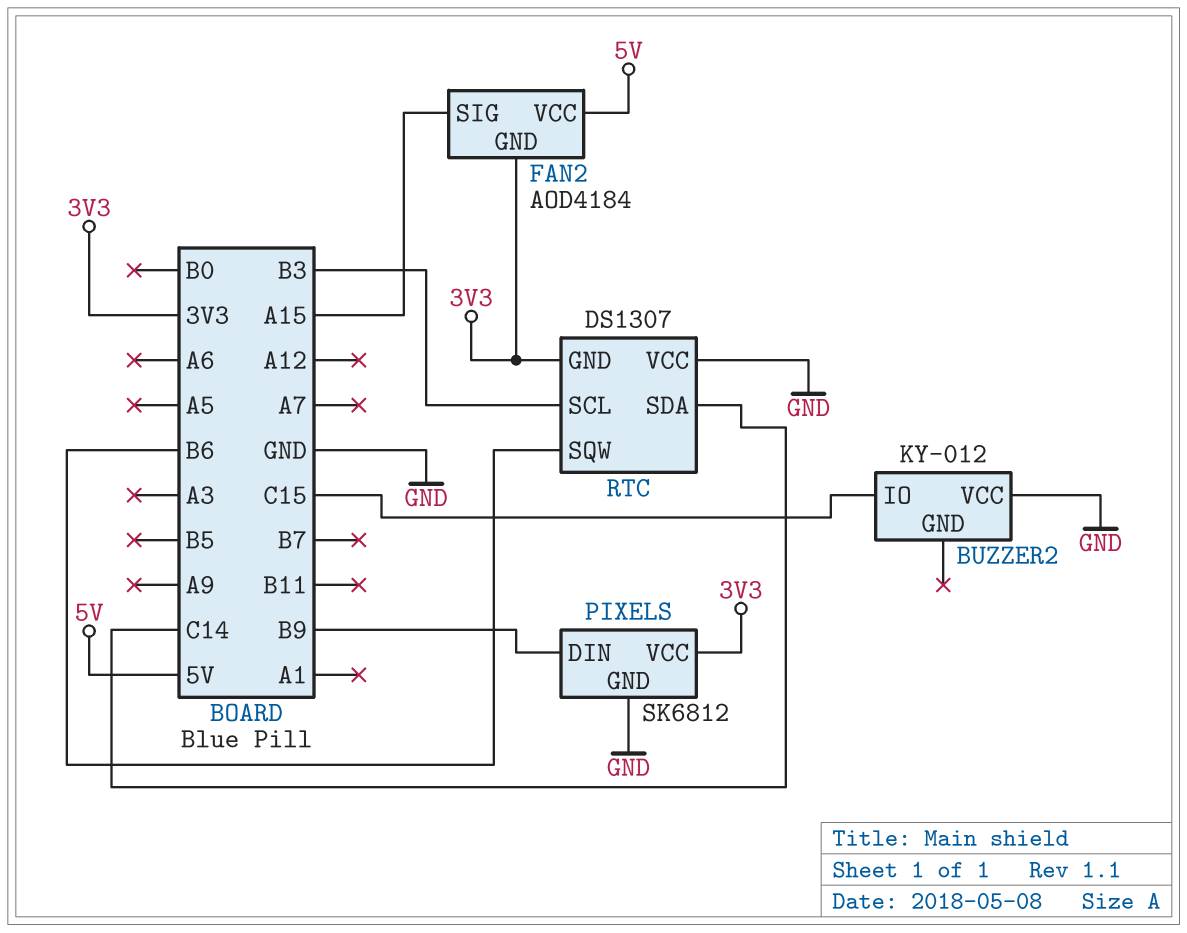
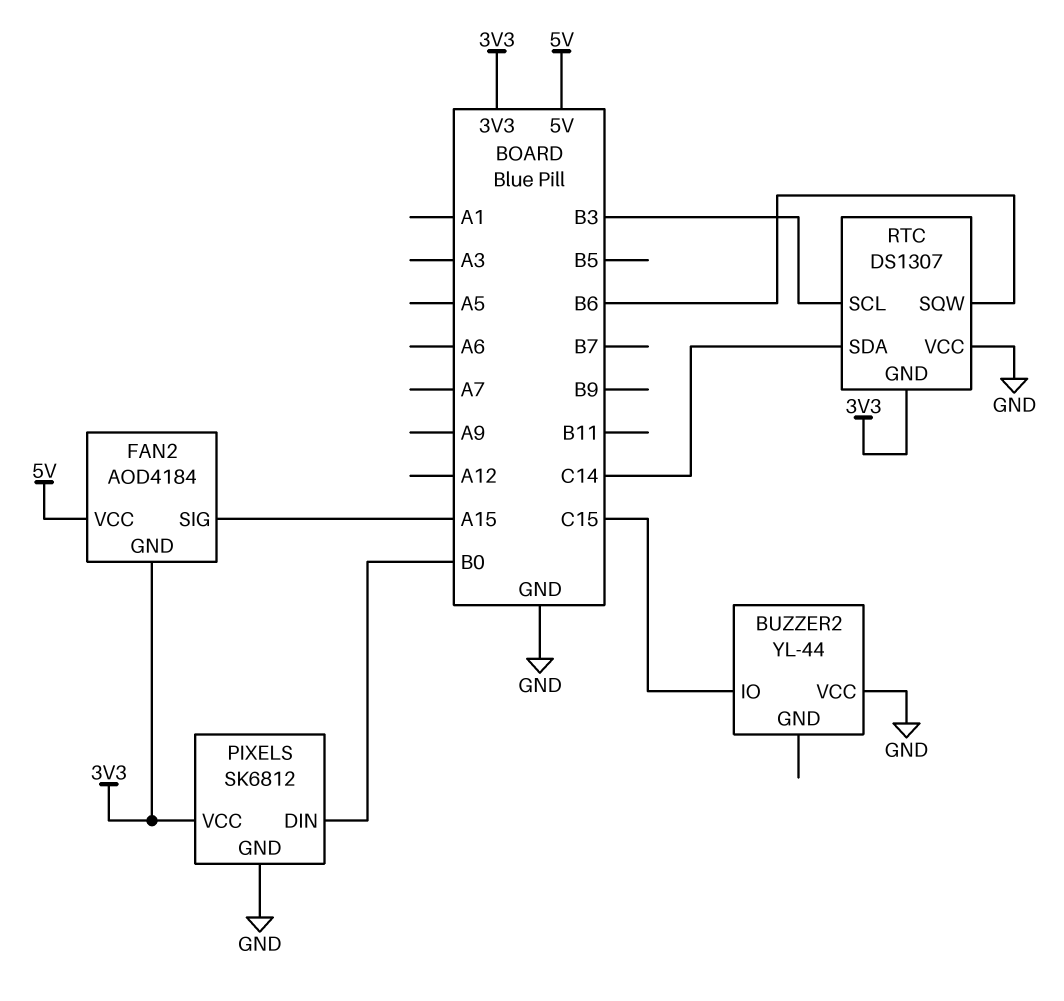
BUZZER2: KY-012 -> YL-44
PIXELS pin DIN: B9 -> B0

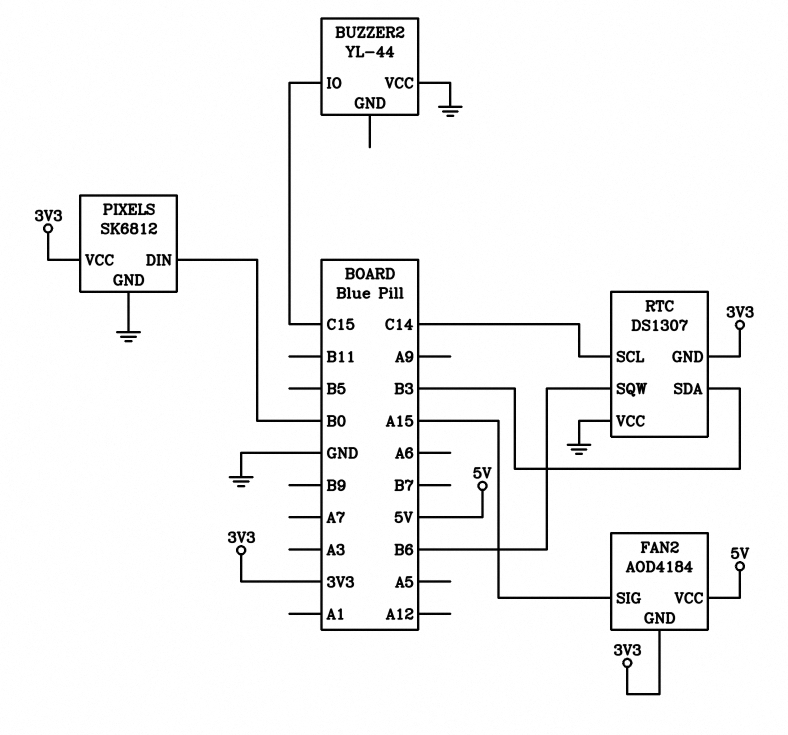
RTC pin SCL: B3 -> C14
RTC pin SDA: C14 -> B3

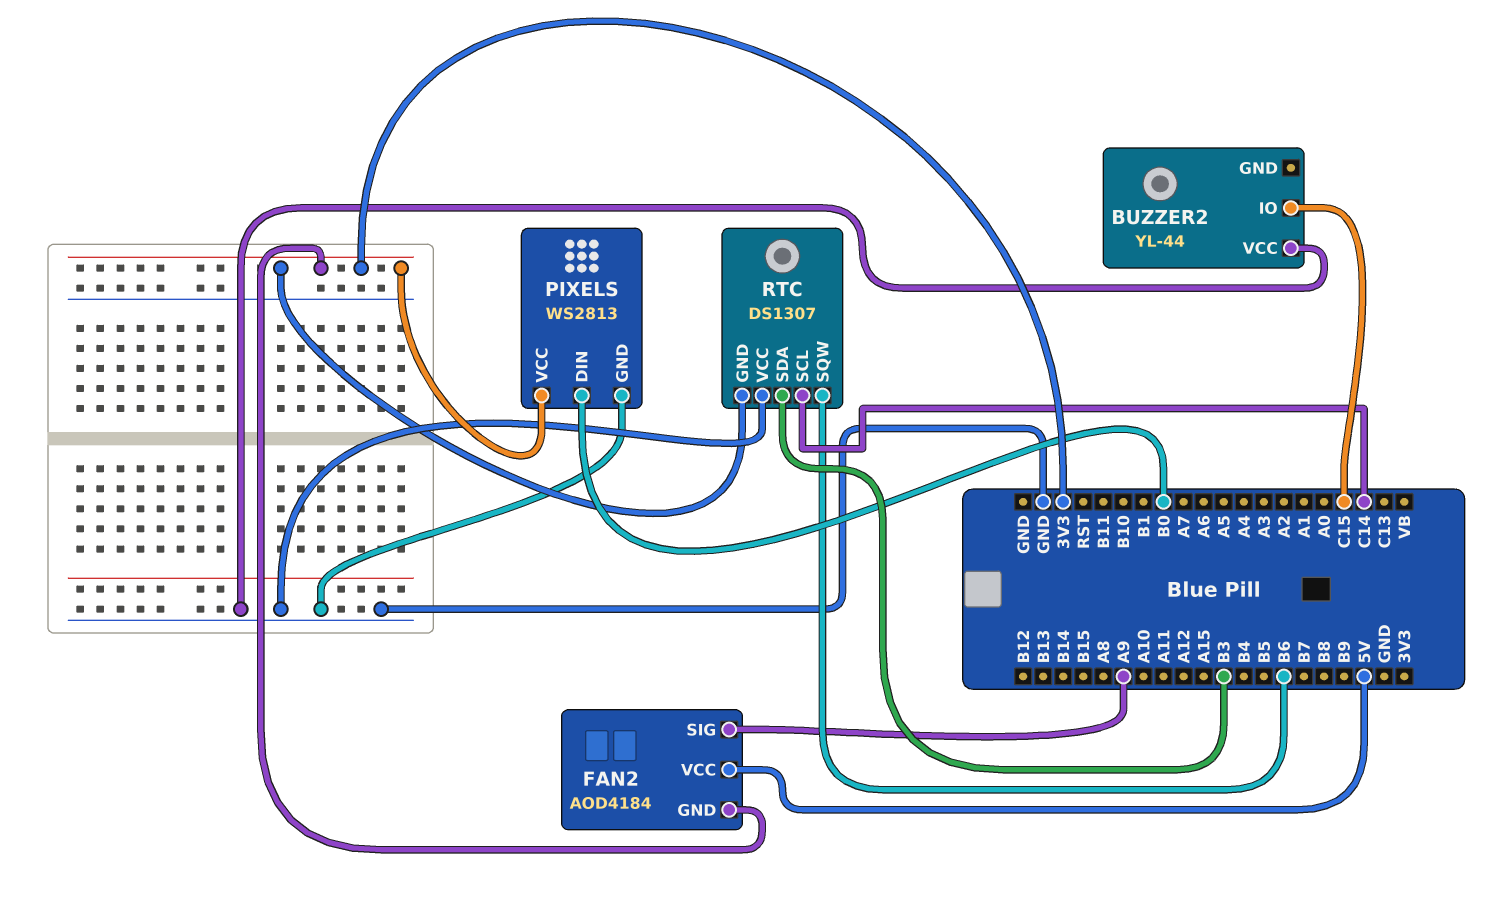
FAN2 pin SIG: A15 -> A9
PIXELS: SK6812 -> WS2813

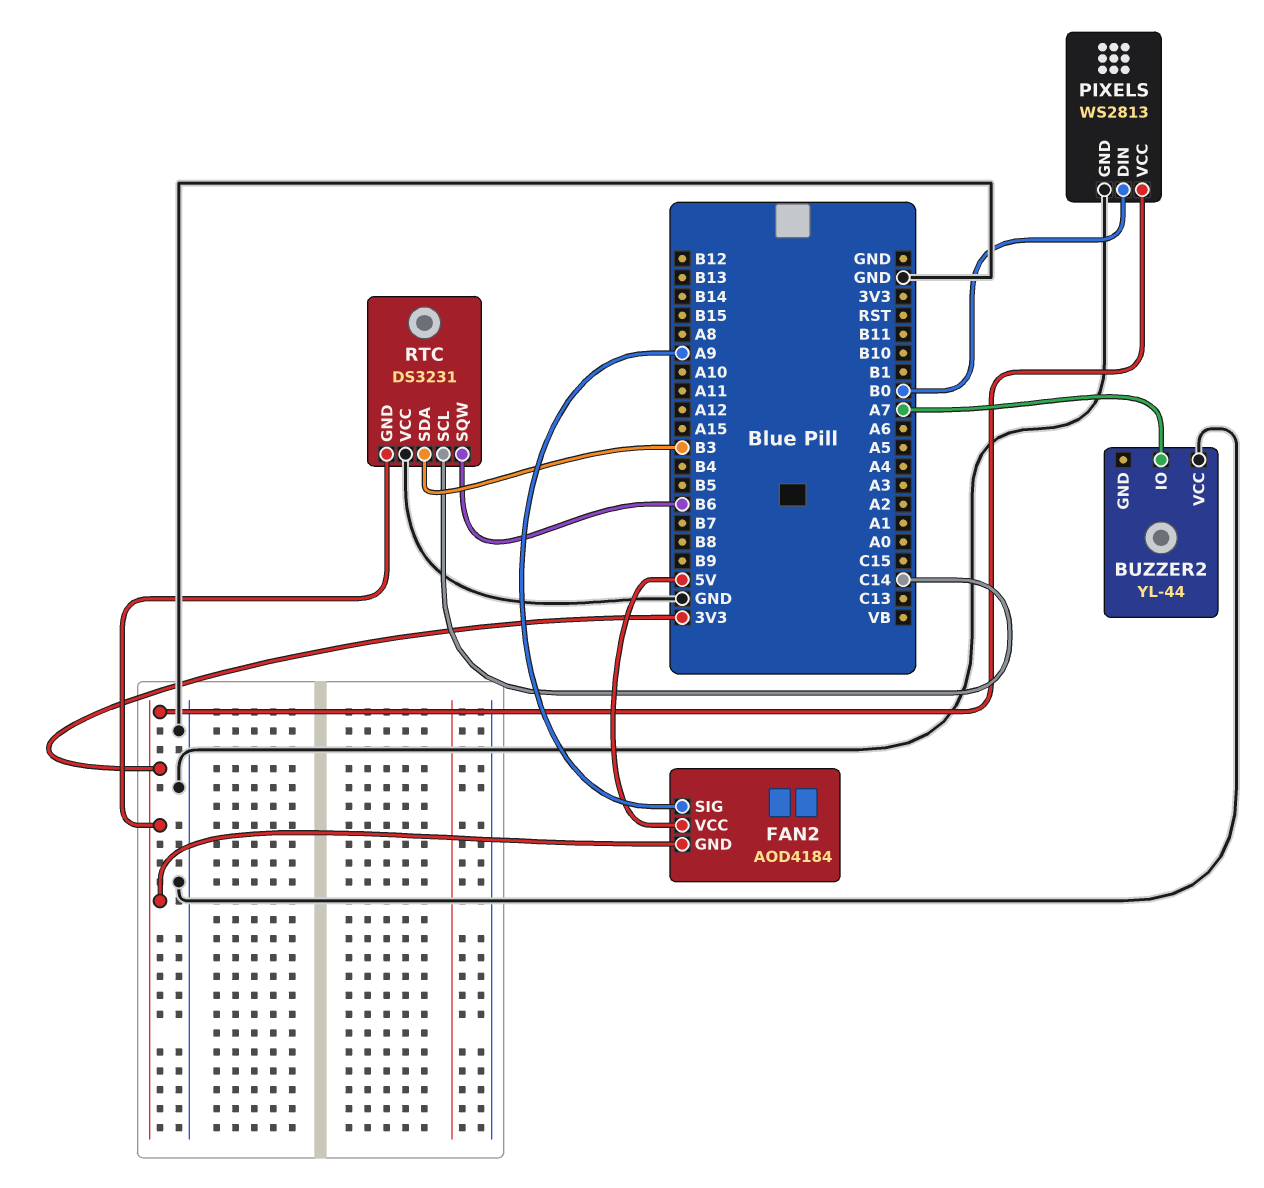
BUZZER2 pin IO: C15 -> A7
RTC: DS1307 -> DS3231

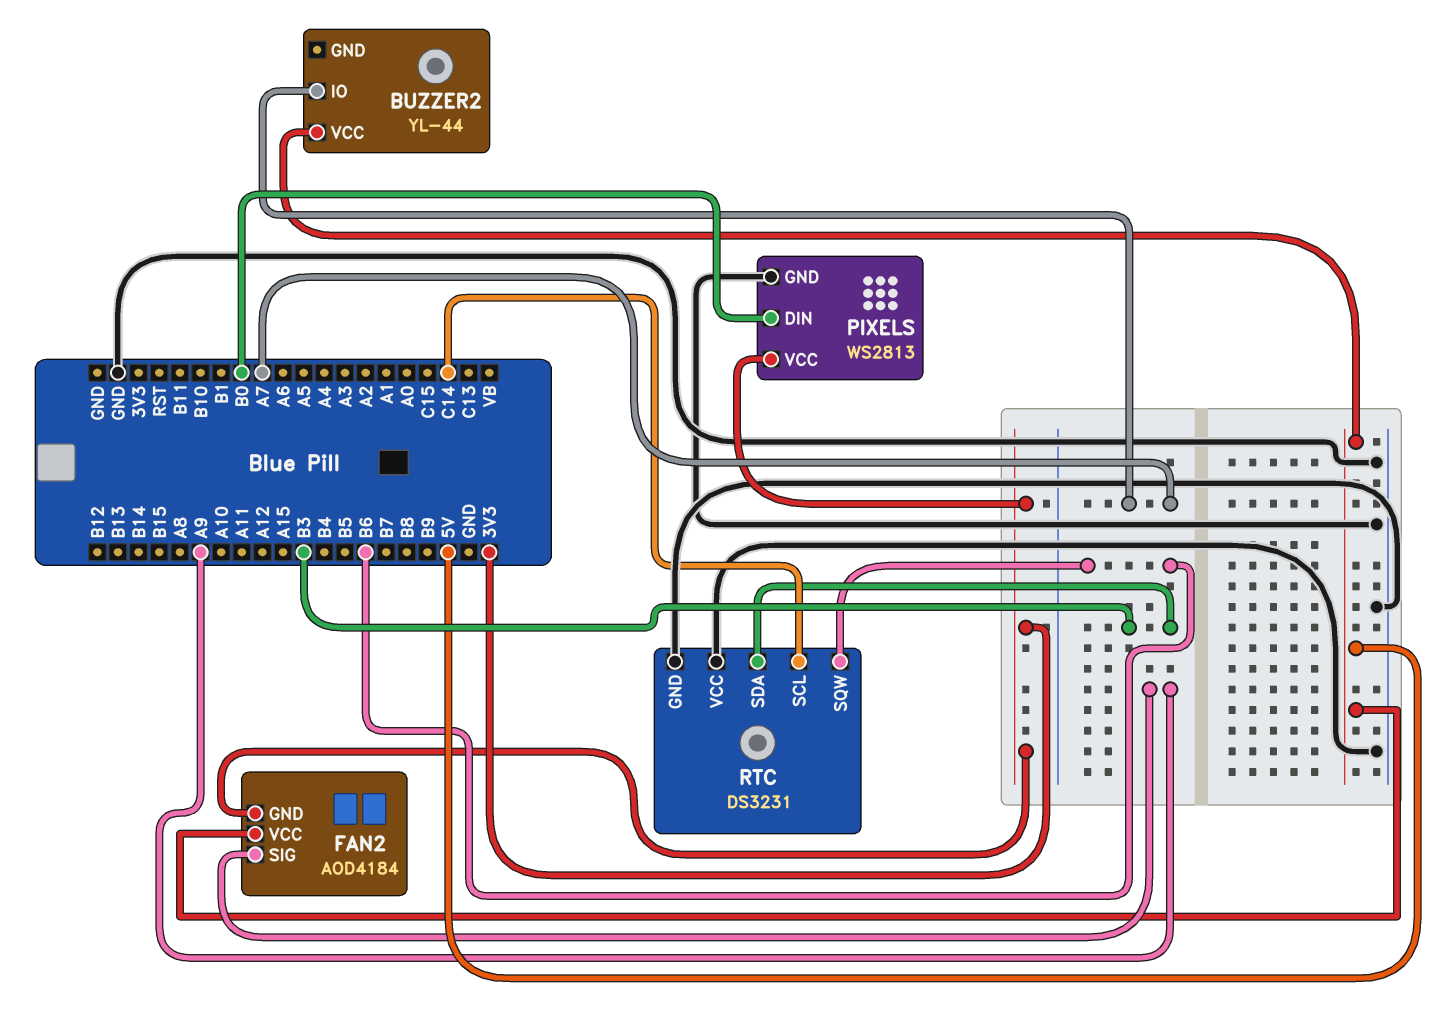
BUZZER2 pin VCC: GND -> 5V
RTC pin GND: 3V3 -> GND

